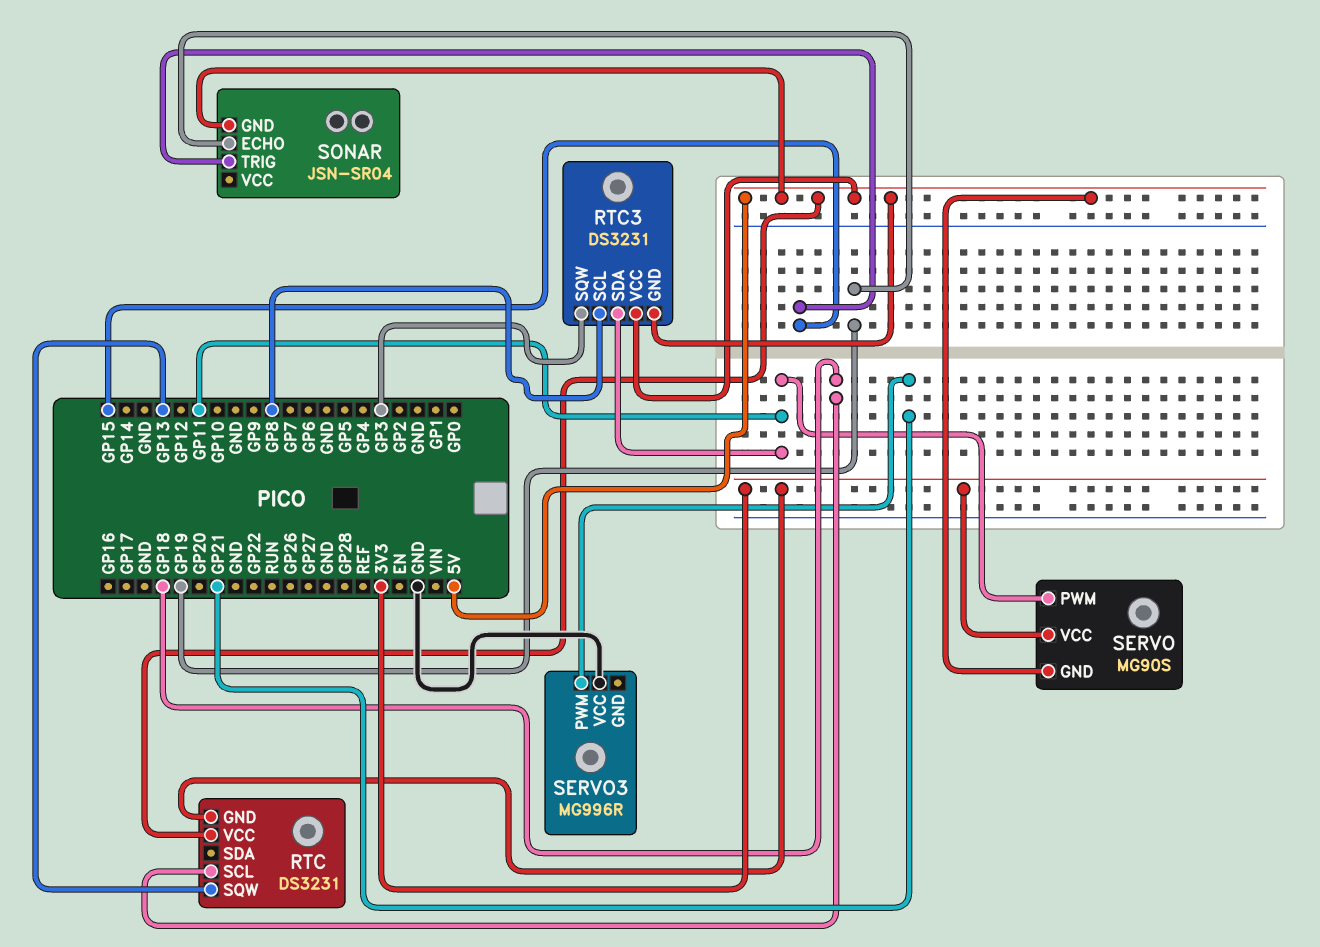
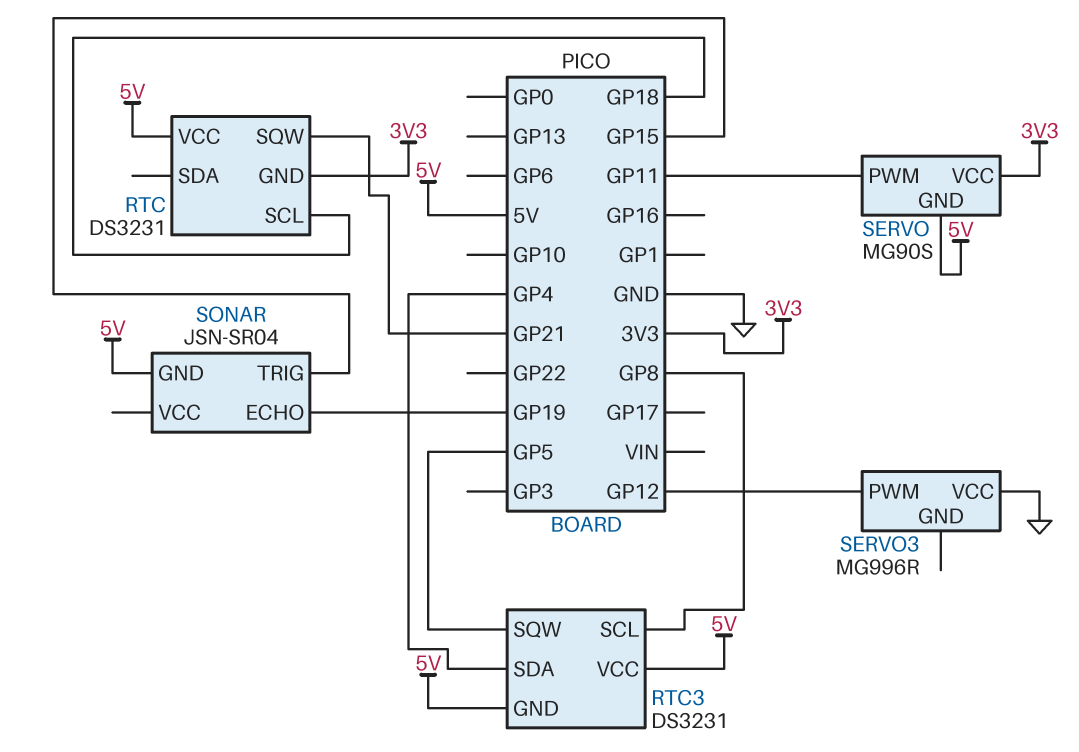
RTC pin SQW: GP13 -> GP21
RTC3 pin SDA: GP11 -> GP4
RTC3 pin SQW: GP3 -> GP5
SERVO3 pin PWM: GP21 -> GP12

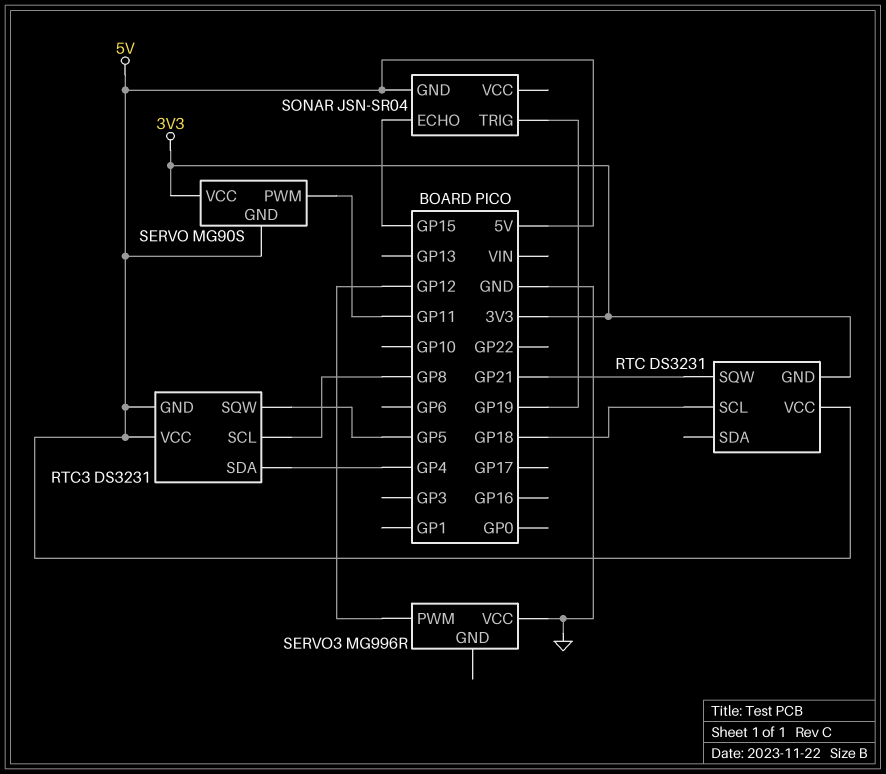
SONAR pin ECHO: GP19 -> GP15
SONAR pin TRIG: GP15 -> GP19

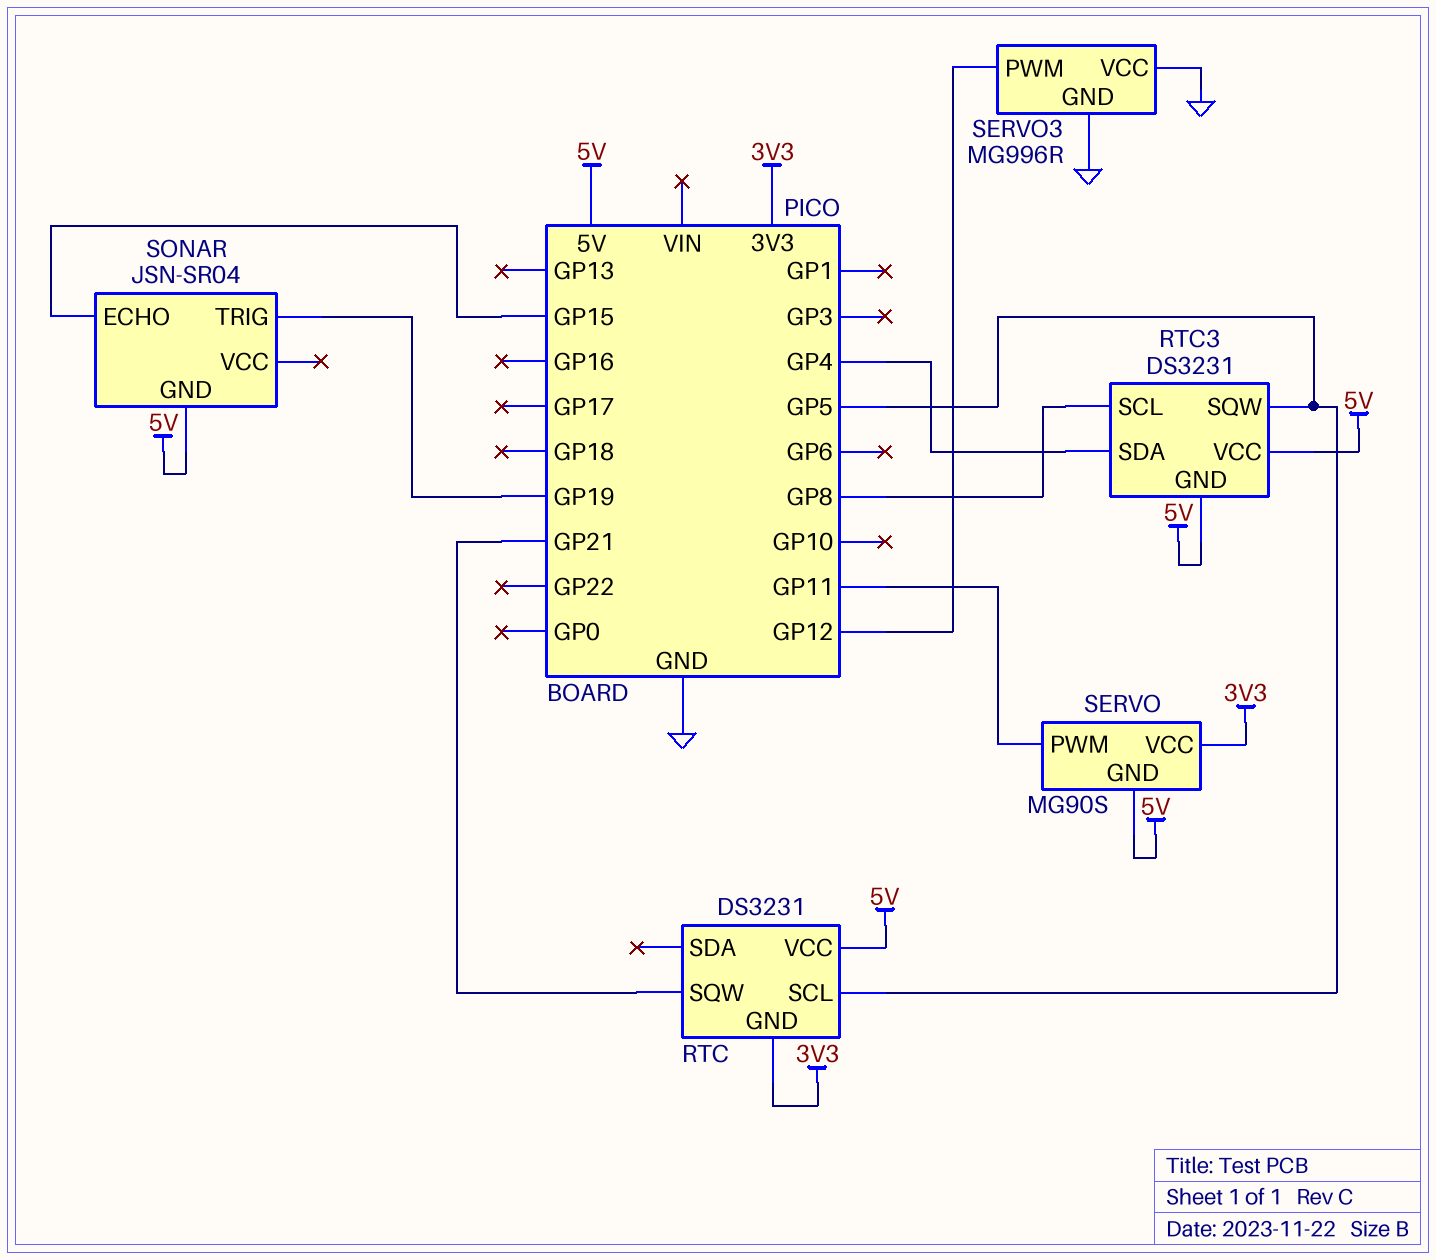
RTC pin SCL: GP18 -> GP5
SERVO3 pin GND: none -> GND

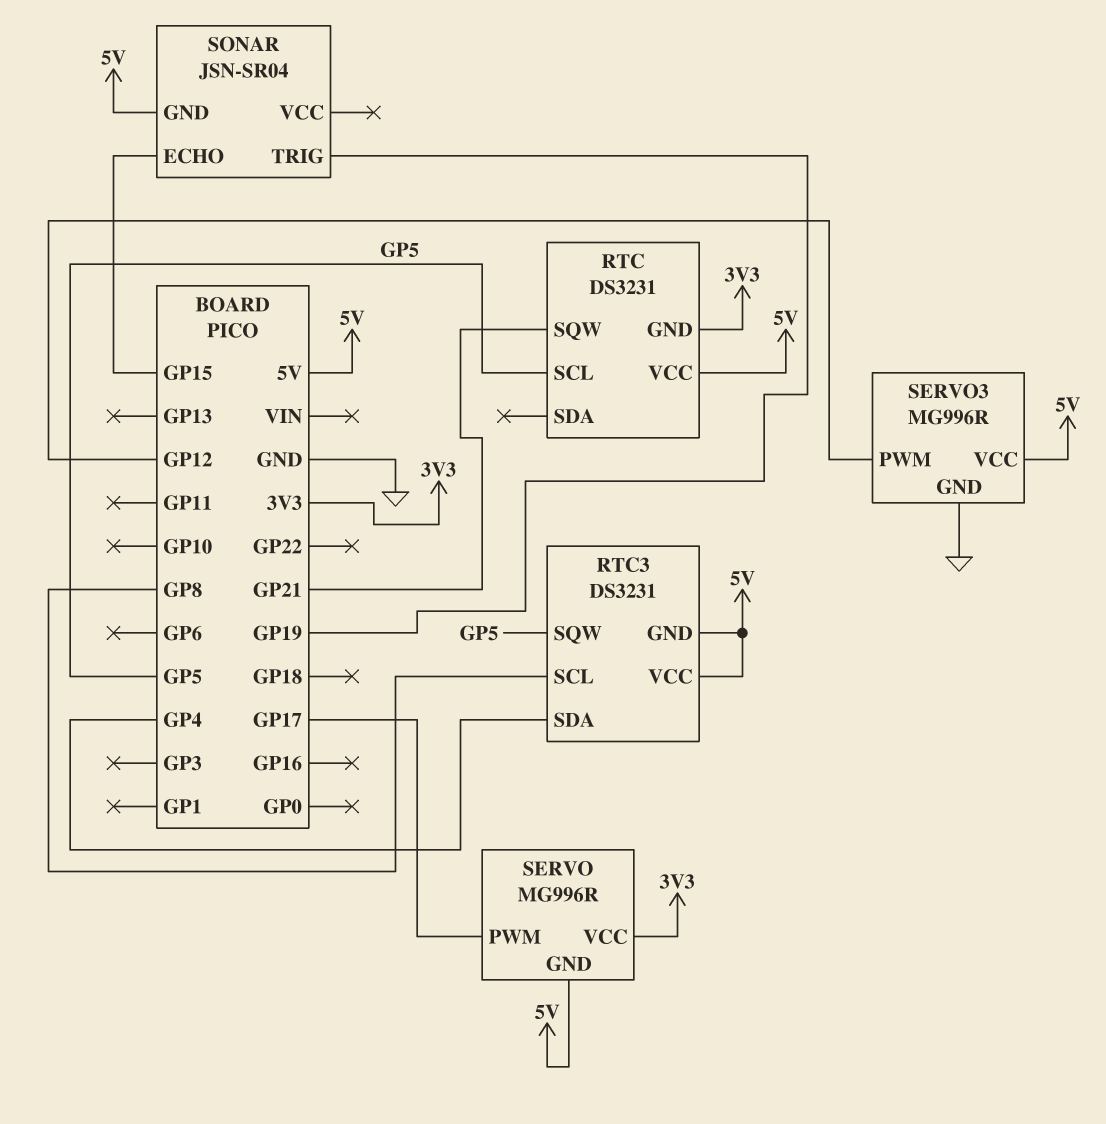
SERVO: MG90S -> MG996R
SERVO pin PWM: GP11 -> GP17
SERVO3 pin VCC: GND -> 5V

